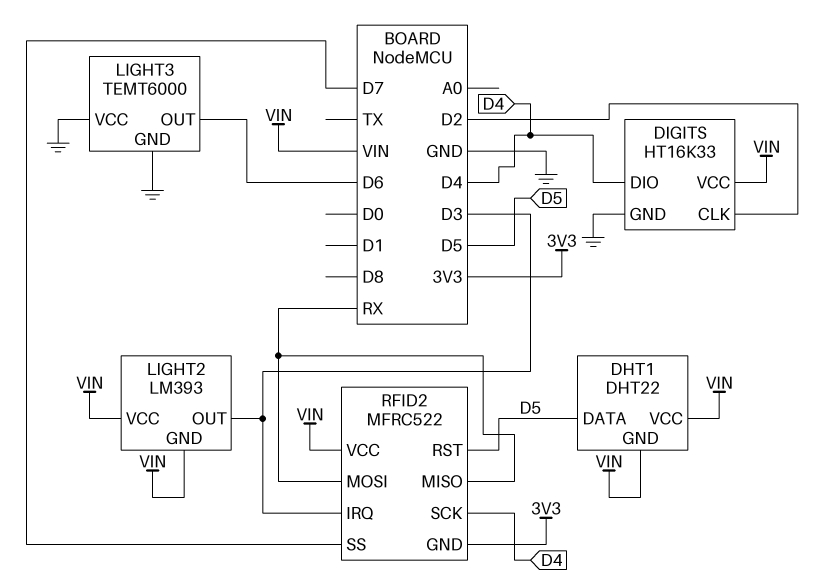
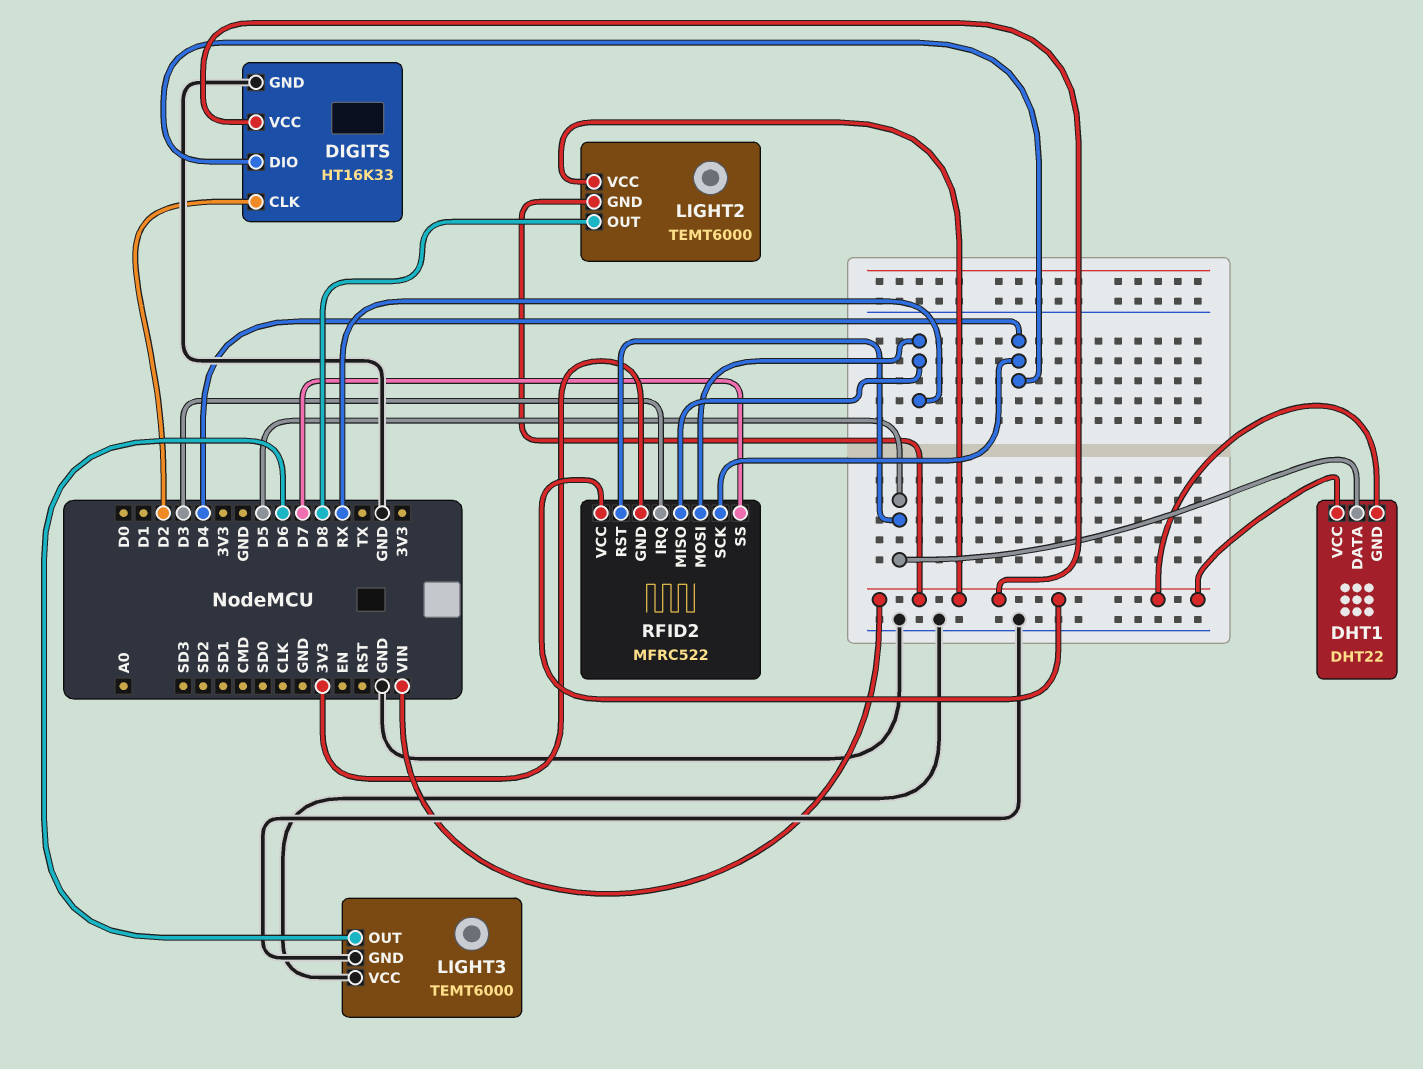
LIGHT2: LM393 -> TEMT6000
LIGHT2 pin OUT: D3 -> D8

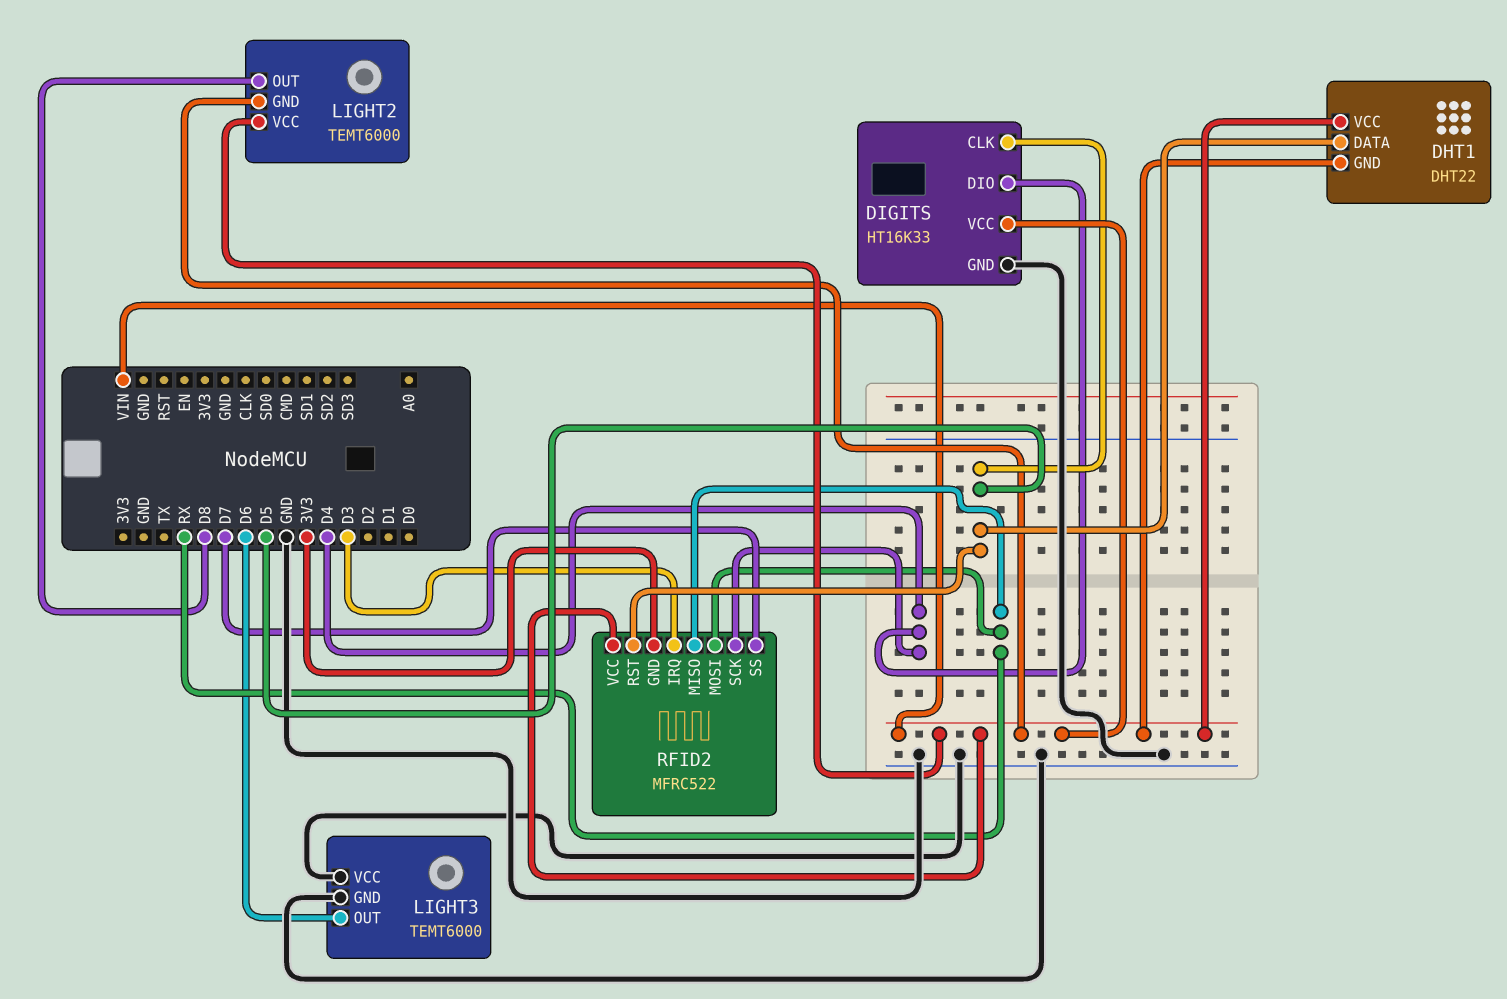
DIGITS pin CLK: D2 -> D5

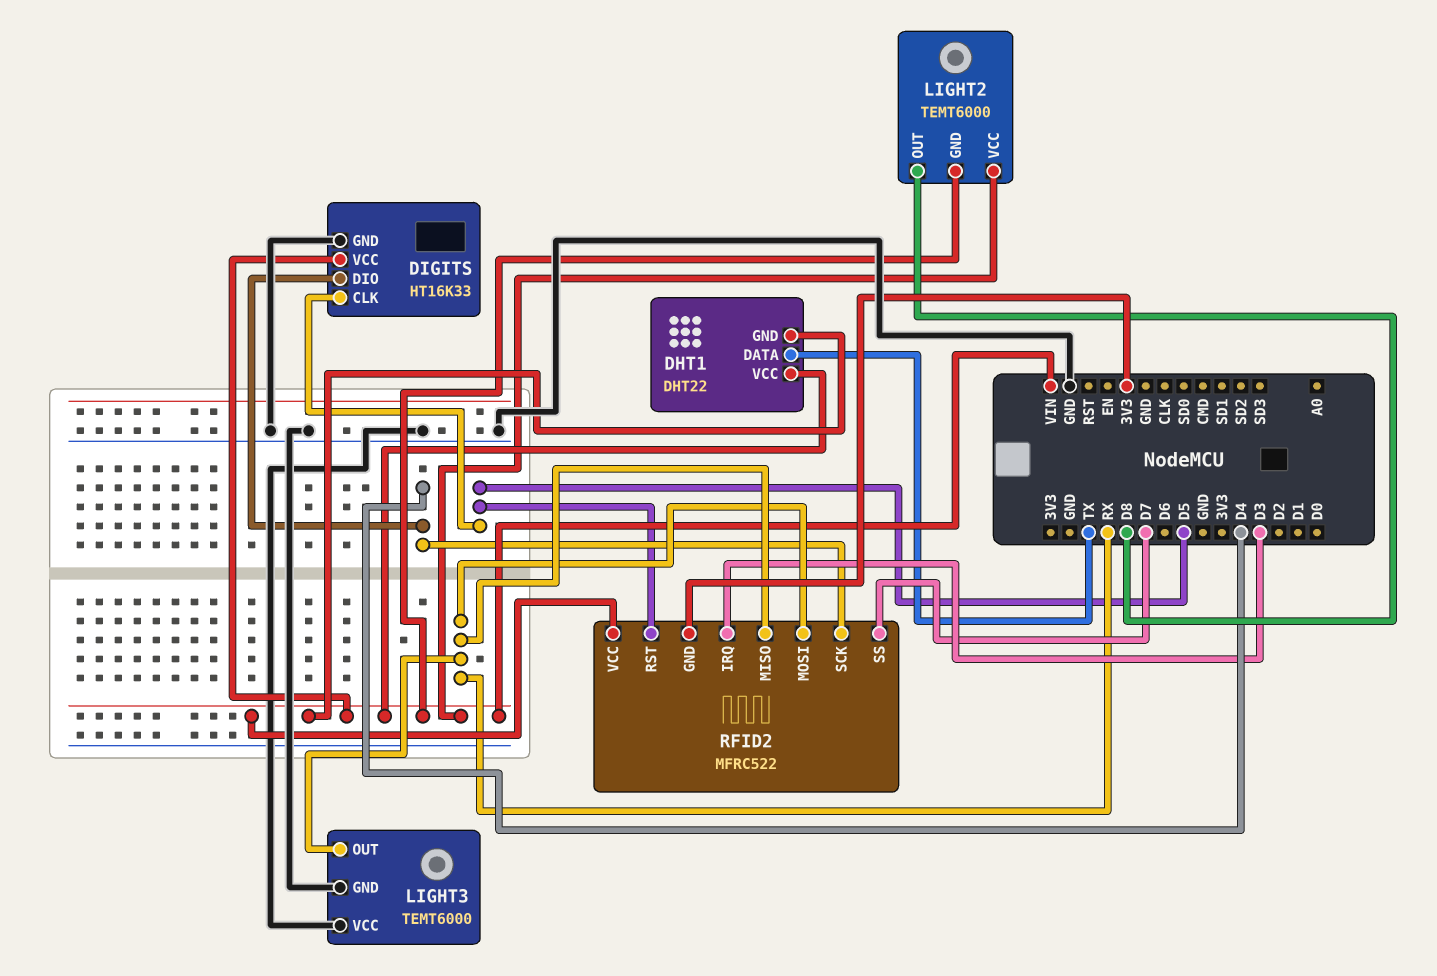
DHT1 pin DATA: D5 -> TX
LIGHT3 pin OUT: D6 -> RX

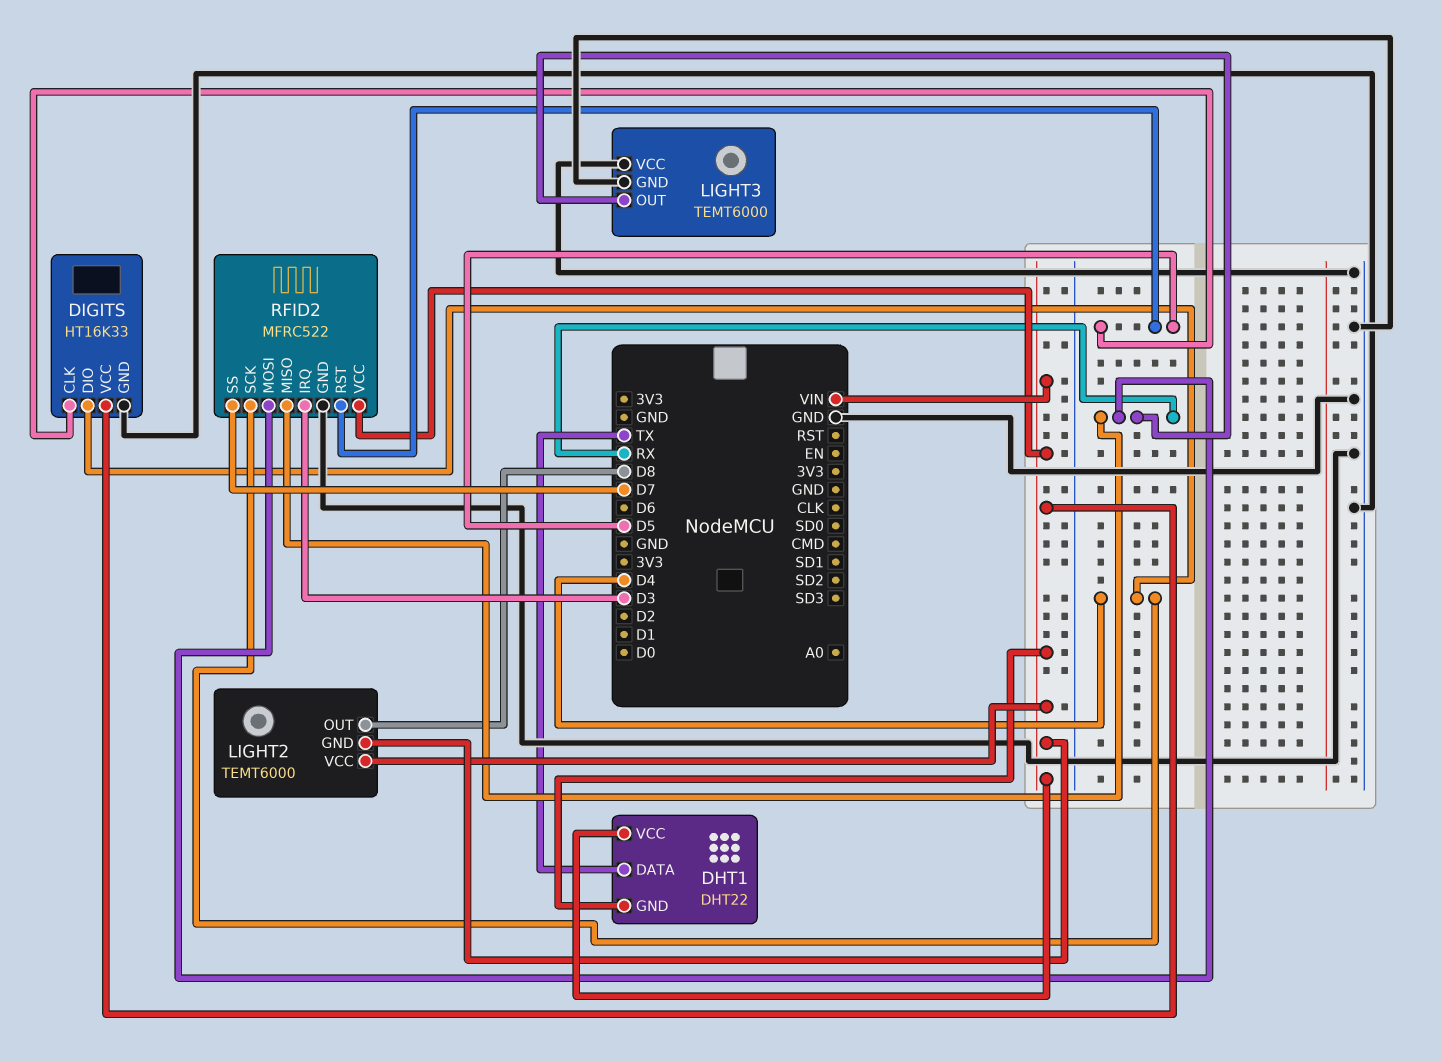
RFID2 pin GND: 3V3 -> GND

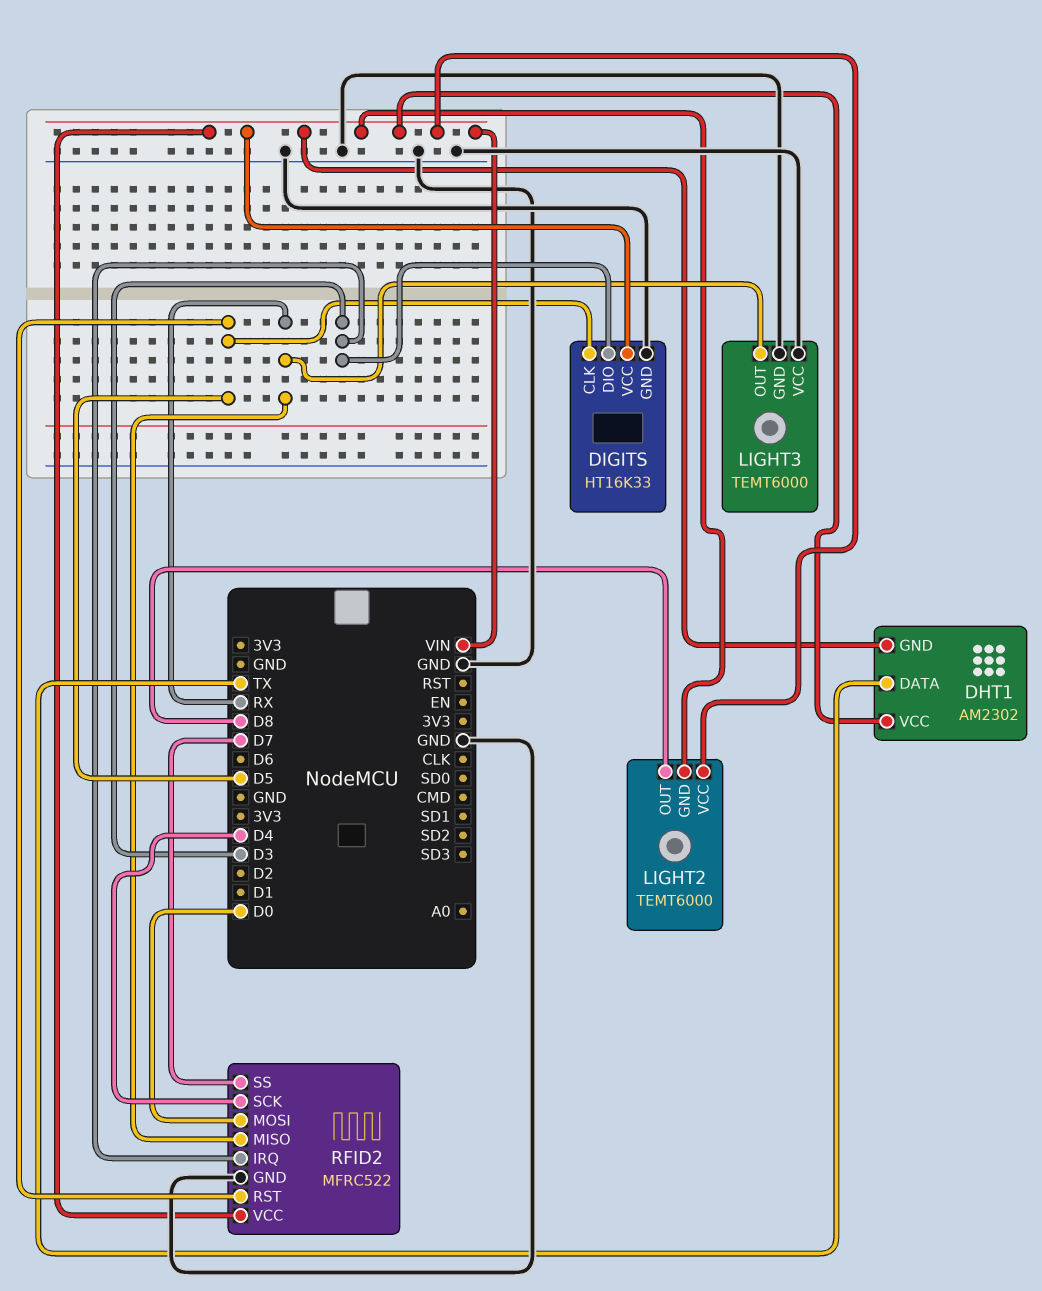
DHT1: DHT22 -> AM2302
DIGITS pin DIO: D4 -> D3
RFID2 pin MOSI: RX -> D0

